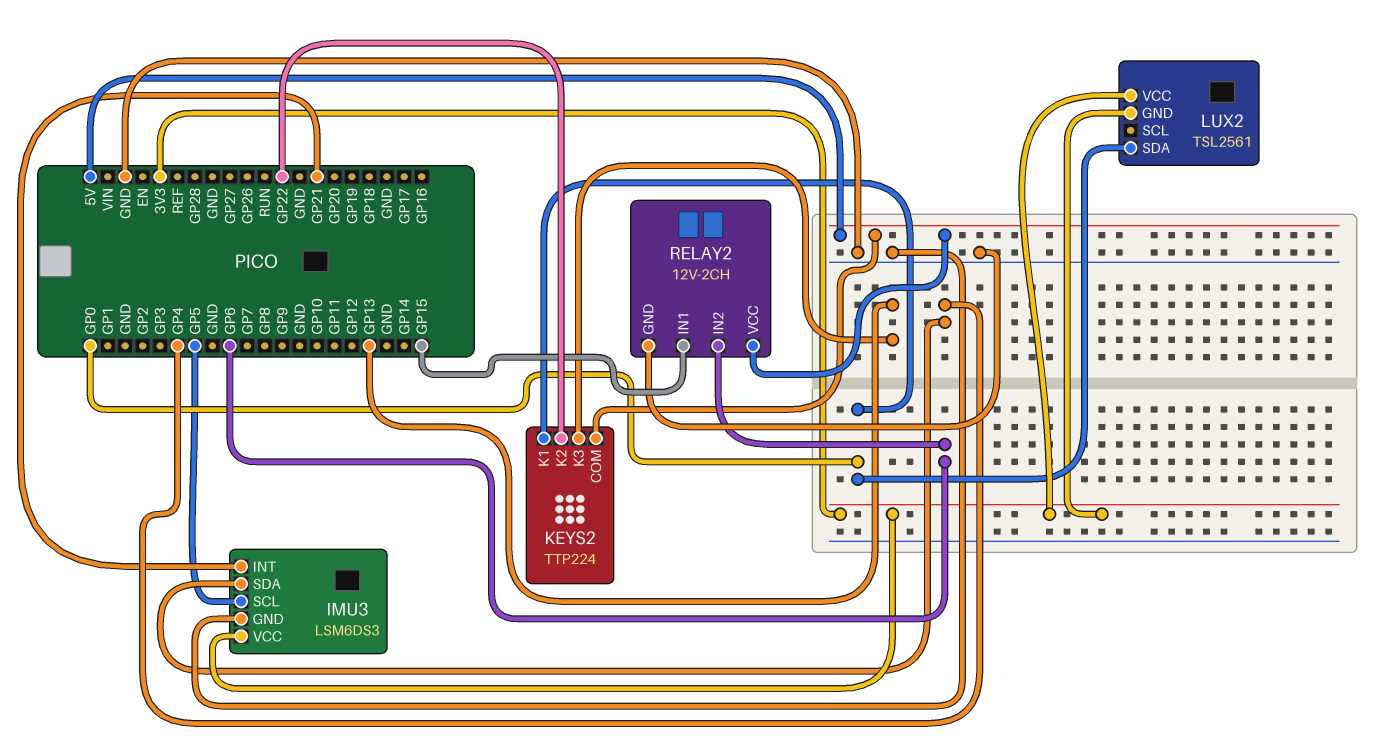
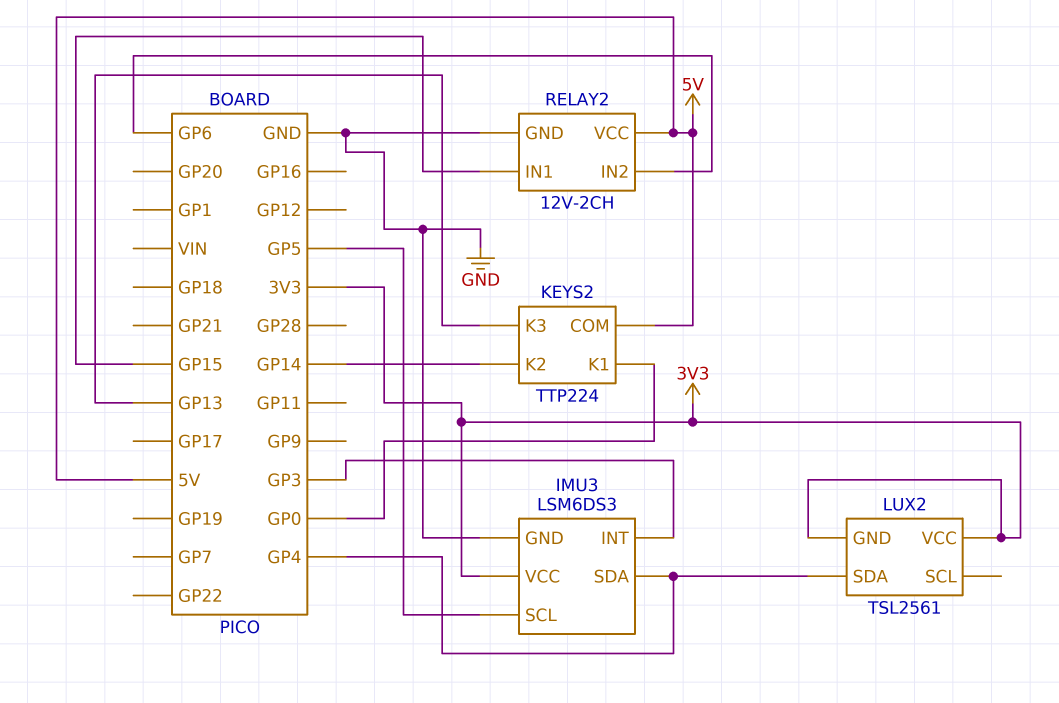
IMU3 pin INT: GP21 -> GP3
KEYS2 pin K2: GP22 -> GP14
LUX2 pin SDA: GP0 -> GP4

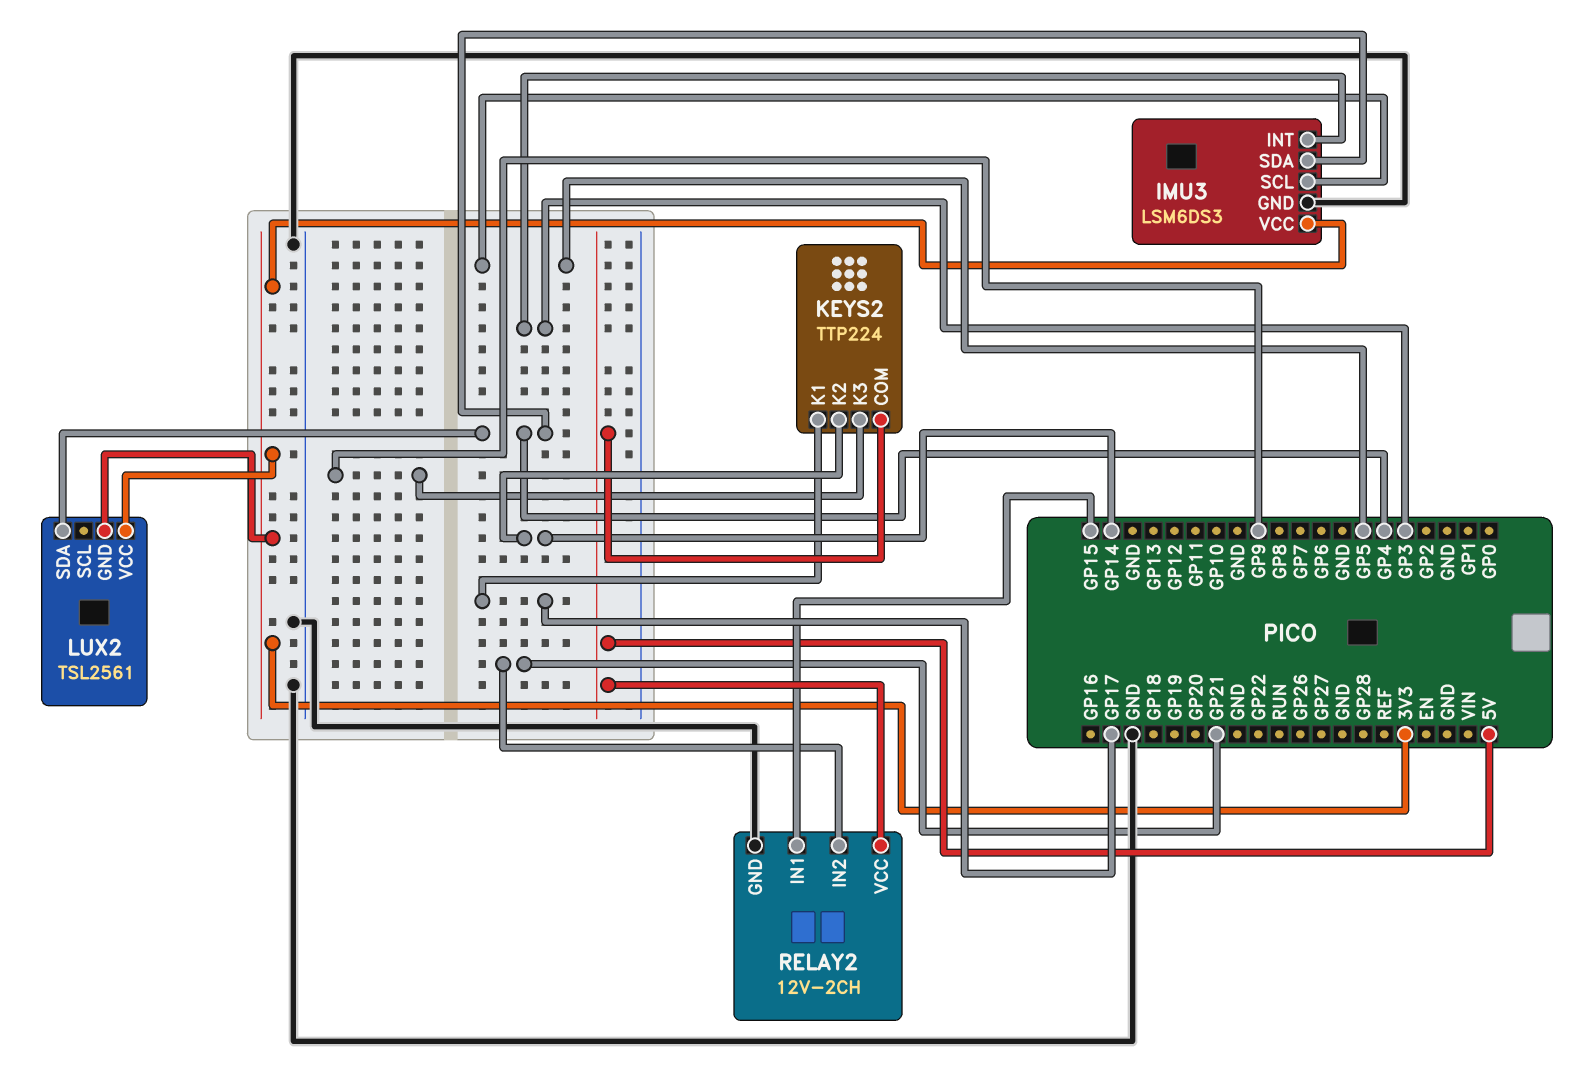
KEYS2 pin K1: GP0 -> GP17
KEYS2 pin K3: GP13 -> GP9
RELAY2 pin IN2: GP6 -> GP21

